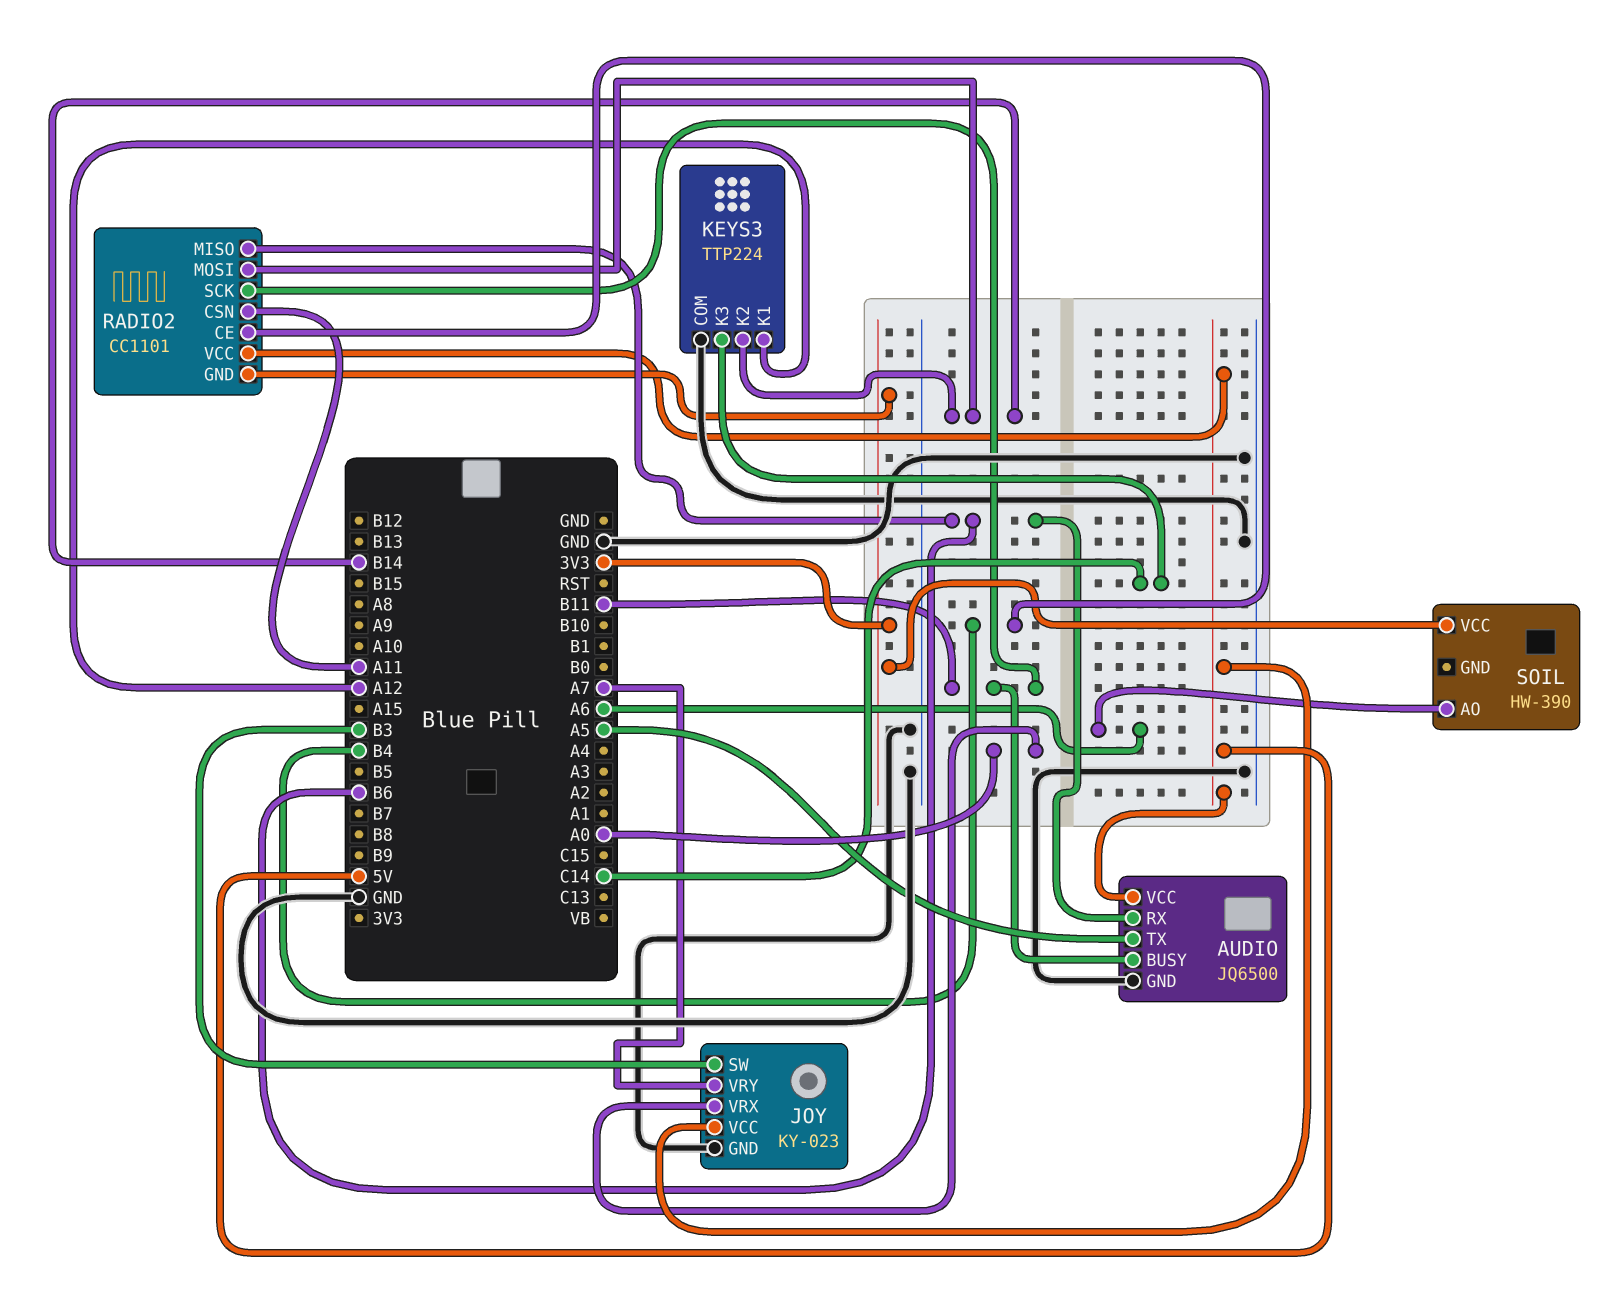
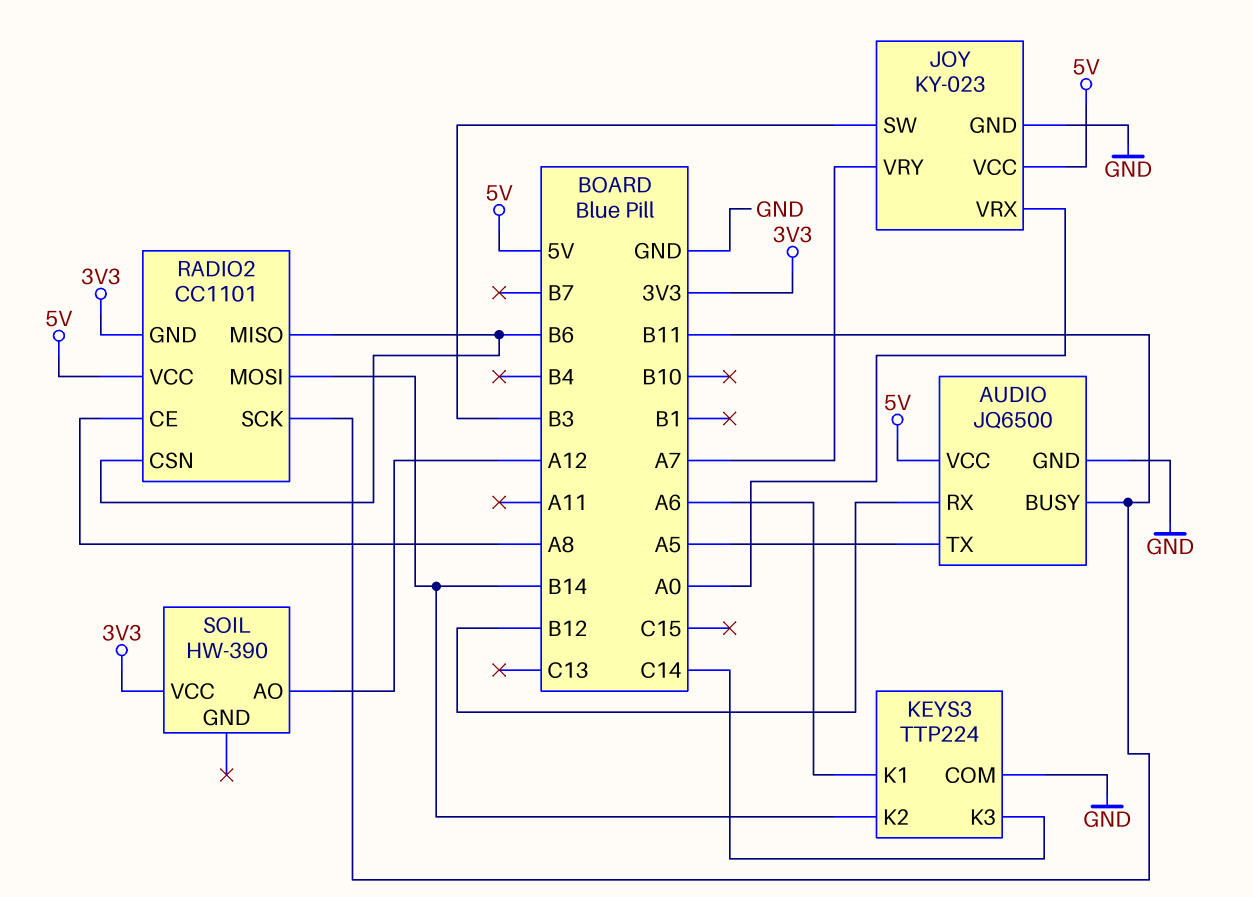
AUDIO pin RX: B6 -> B12
KEYS3 pin K1: A12 -> A6
RADIO2 pin CE: B4 -> A8
RADIO2 pin CSN: A11 -> B6
SOIL pin AO: A6 -> A12

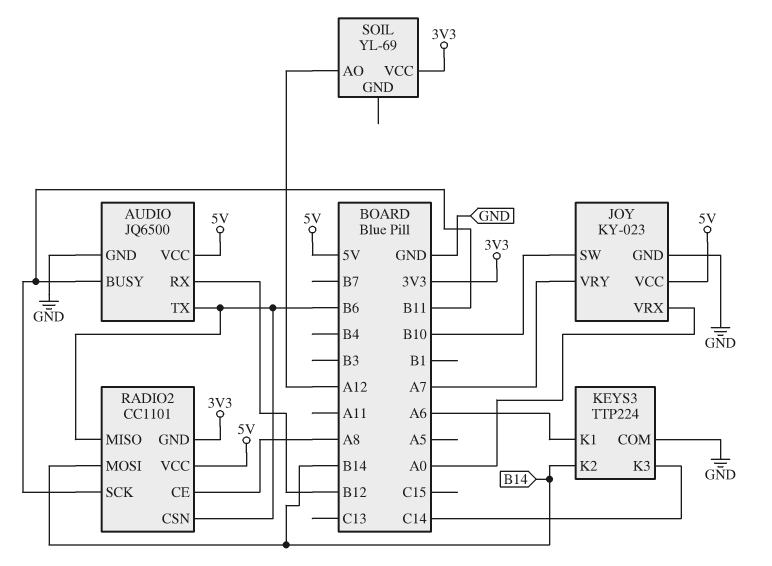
AUDIO pin TX: A5 -> B6
JOY pin SW: B3 -> B10
SOIL: HW-390 -> YL-69

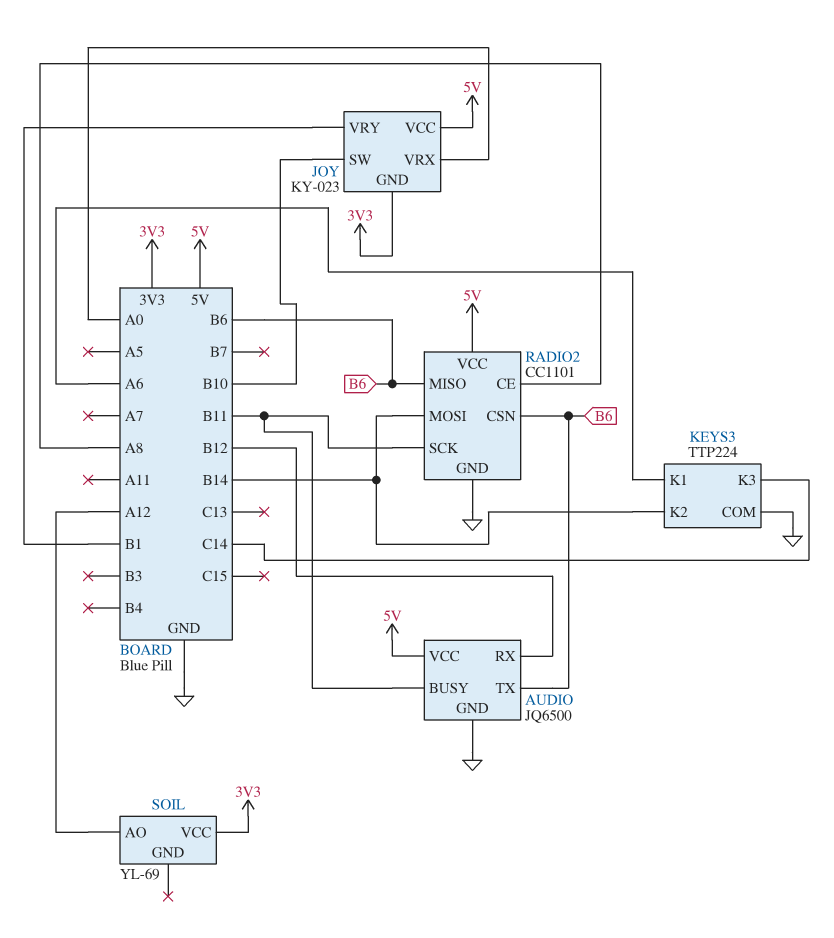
JOY pin GND: GND -> 3V3
JOY pin VRY: A7 -> B1
RADIO2 pin GND: 3V3 -> GND

